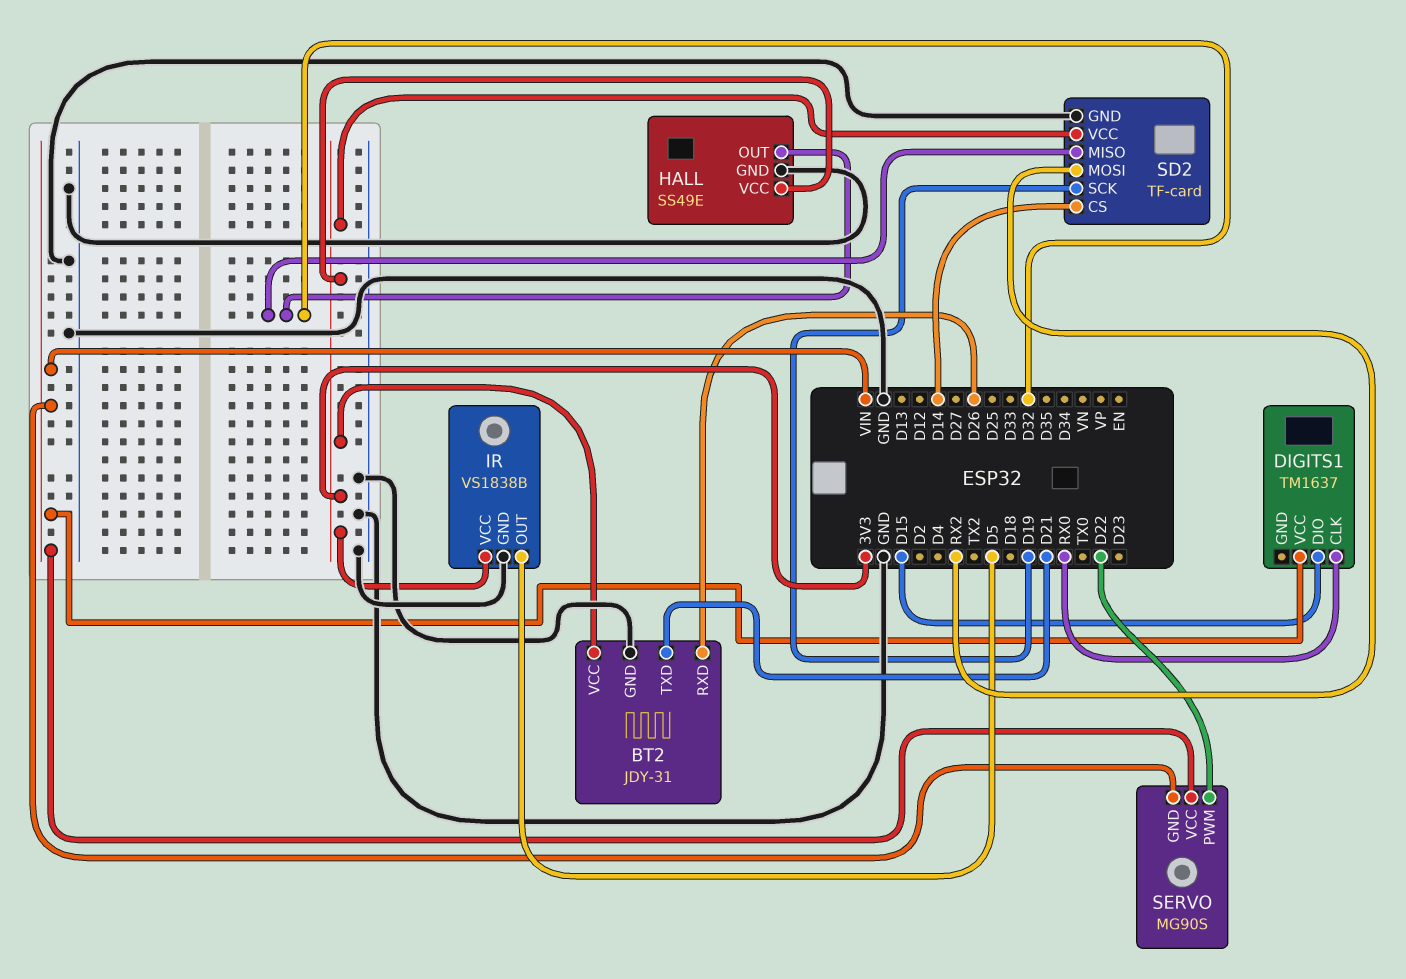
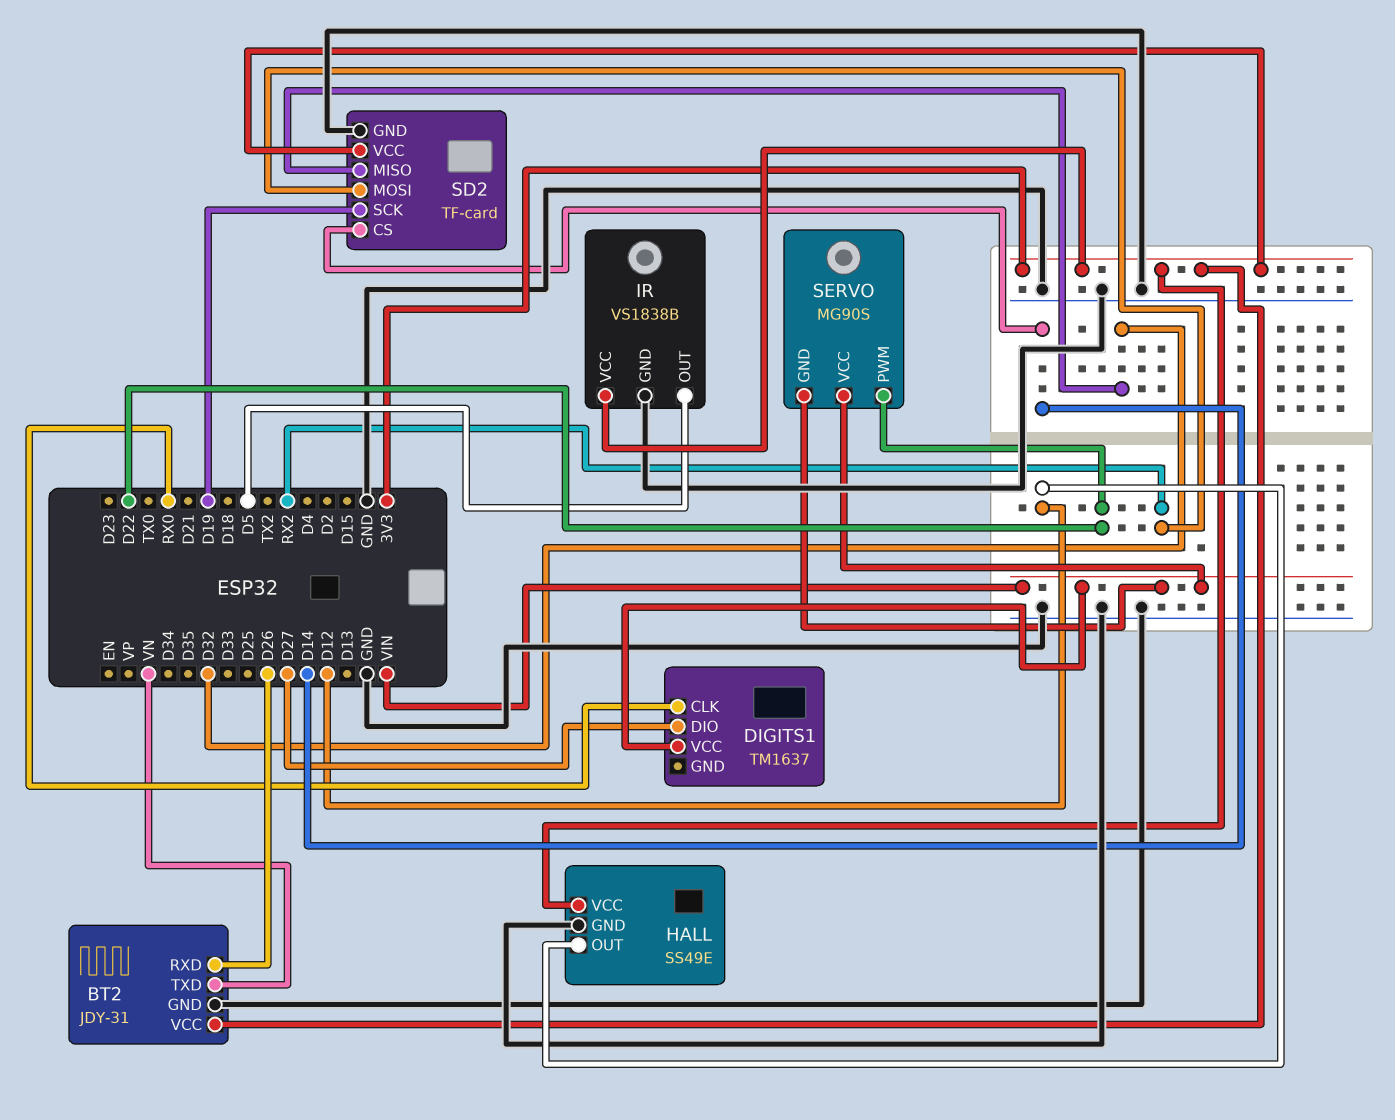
BT2 pin TXD: D21 -> VN
DIGITS1 pin DIO: D15 -> D27
HALL pin OUT: D32 -> D12

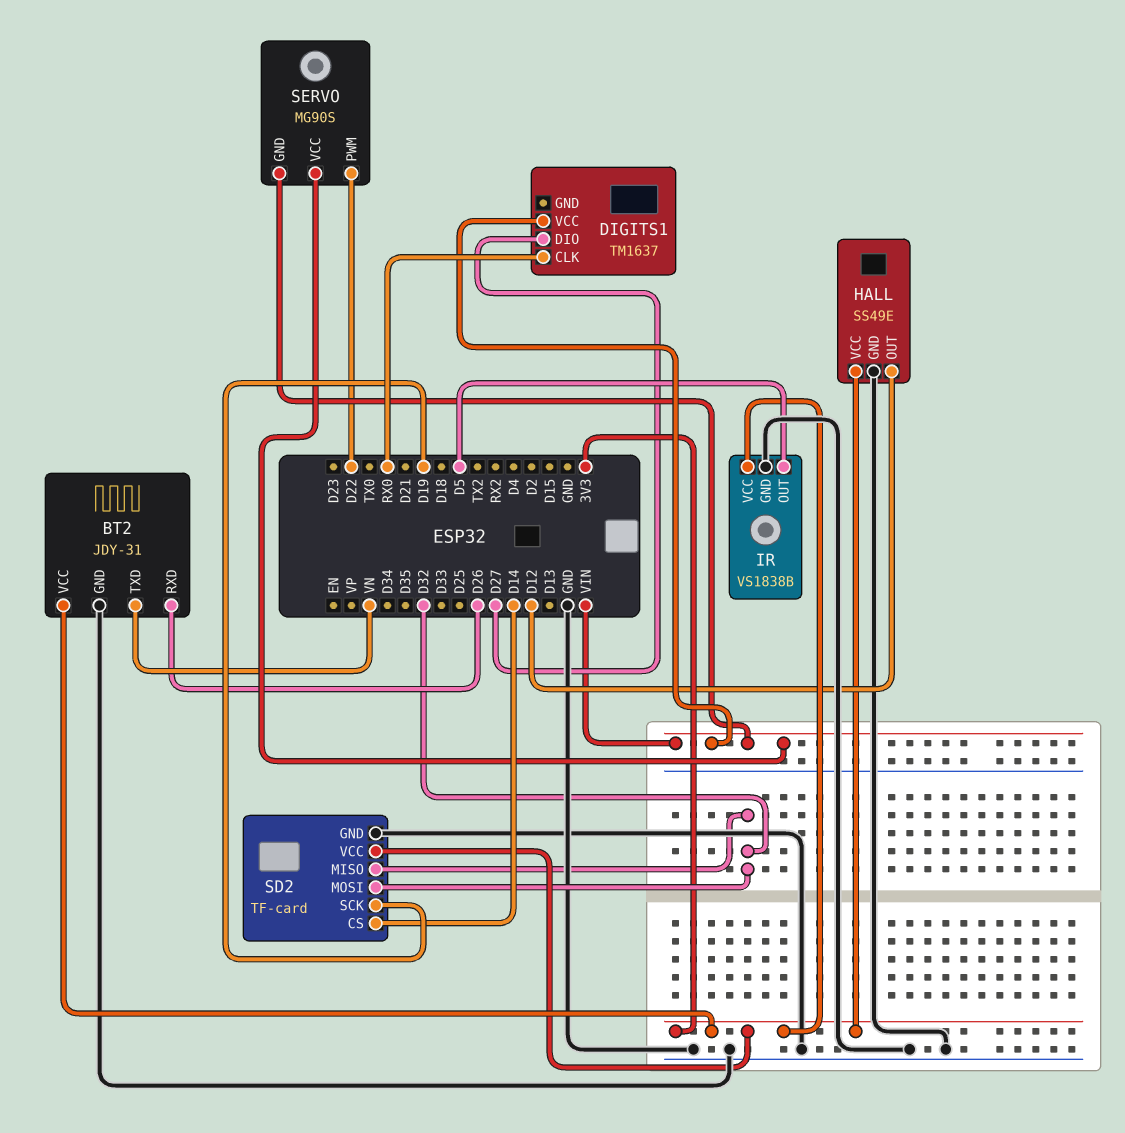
SD2 pin MOSI: RX2 -> D32

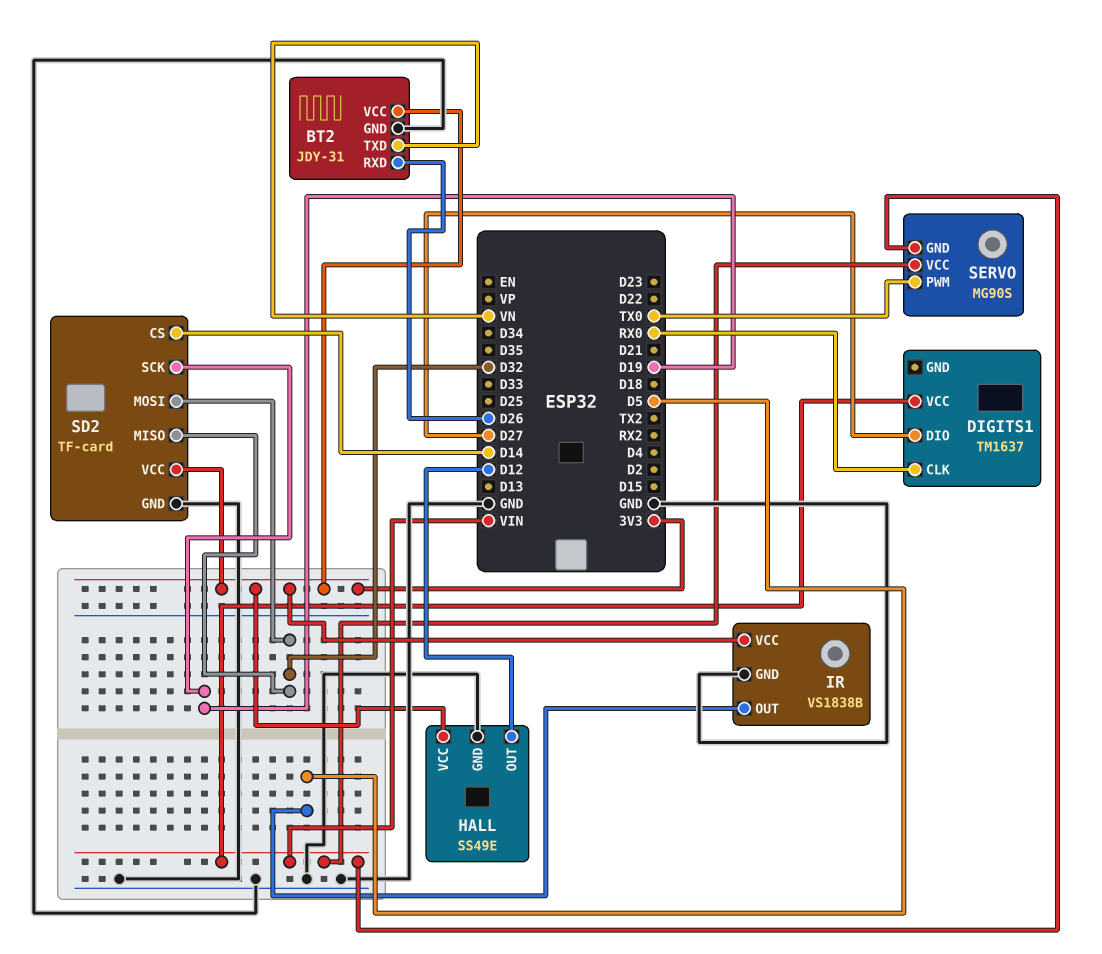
SERVO pin PWM: D22 -> TX0

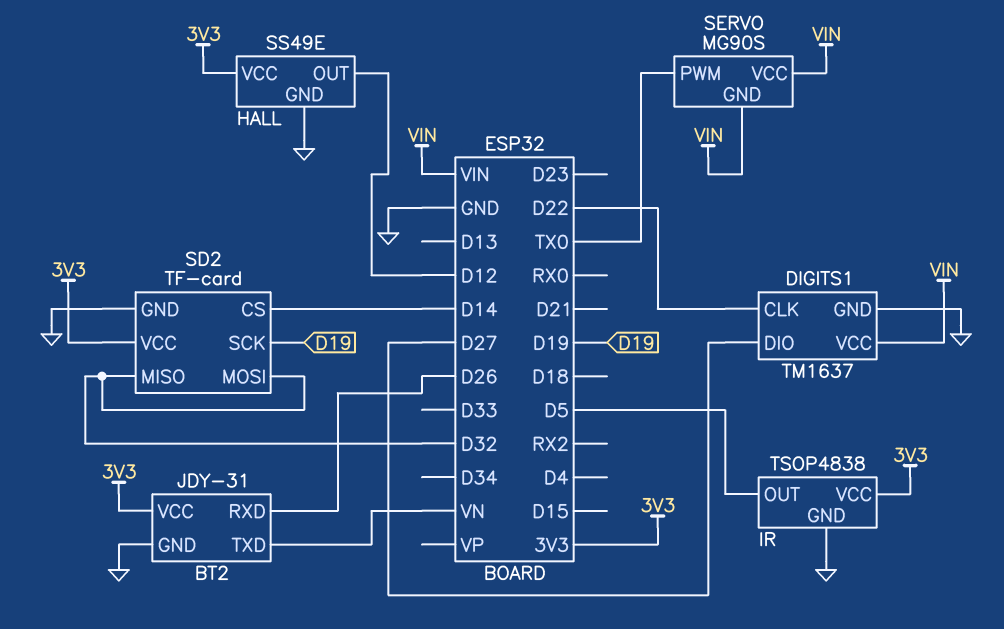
DIGITS1 pin CLK: RX0 -> D22
DIGITS1 pin GND: none -> GND
IR: VS1838B -> TSOP4838

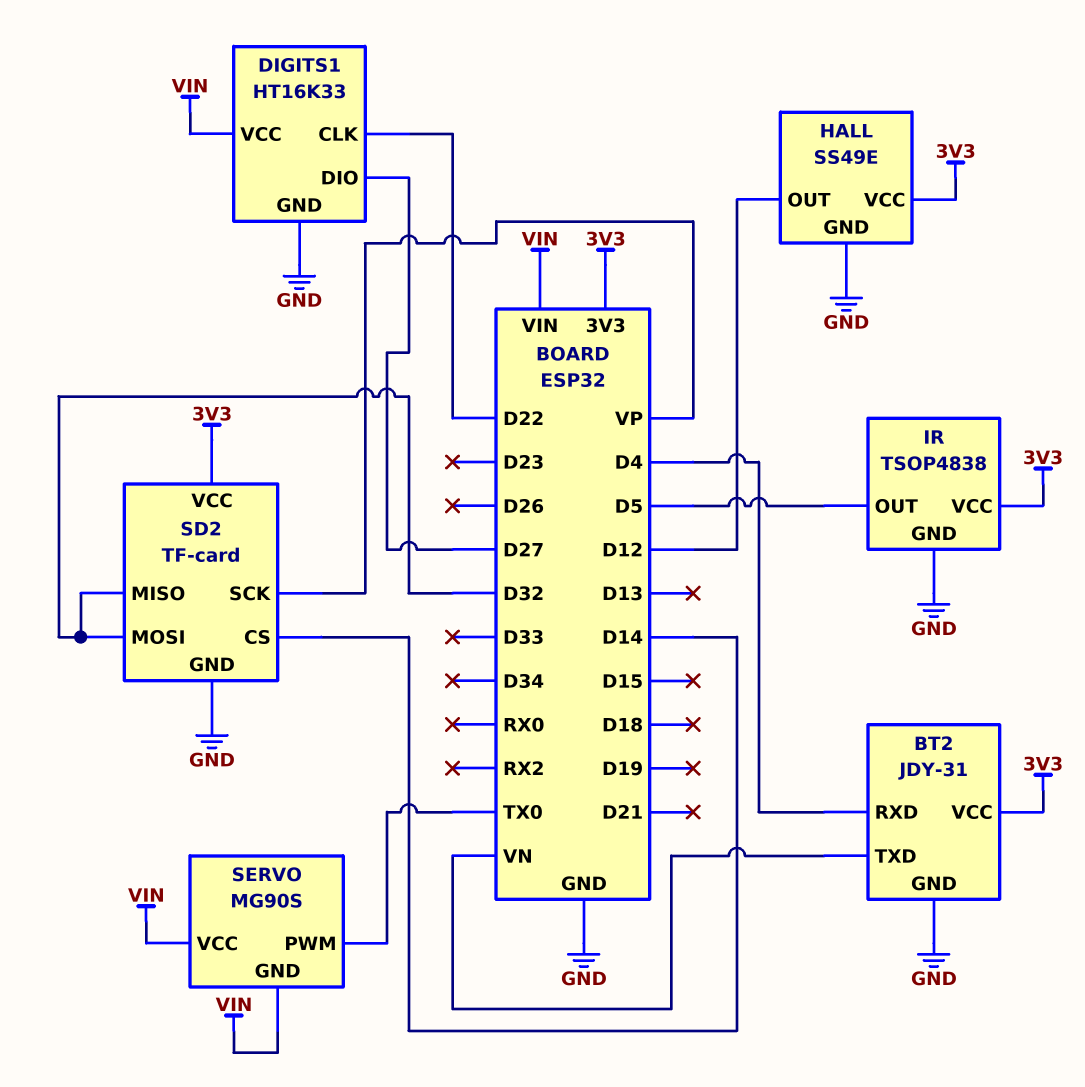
BT2 pin RXD: D26 -> D4
DIGITS1: TM1637 -> HT16K33
SD2 pin SCK: D19 -> VP

